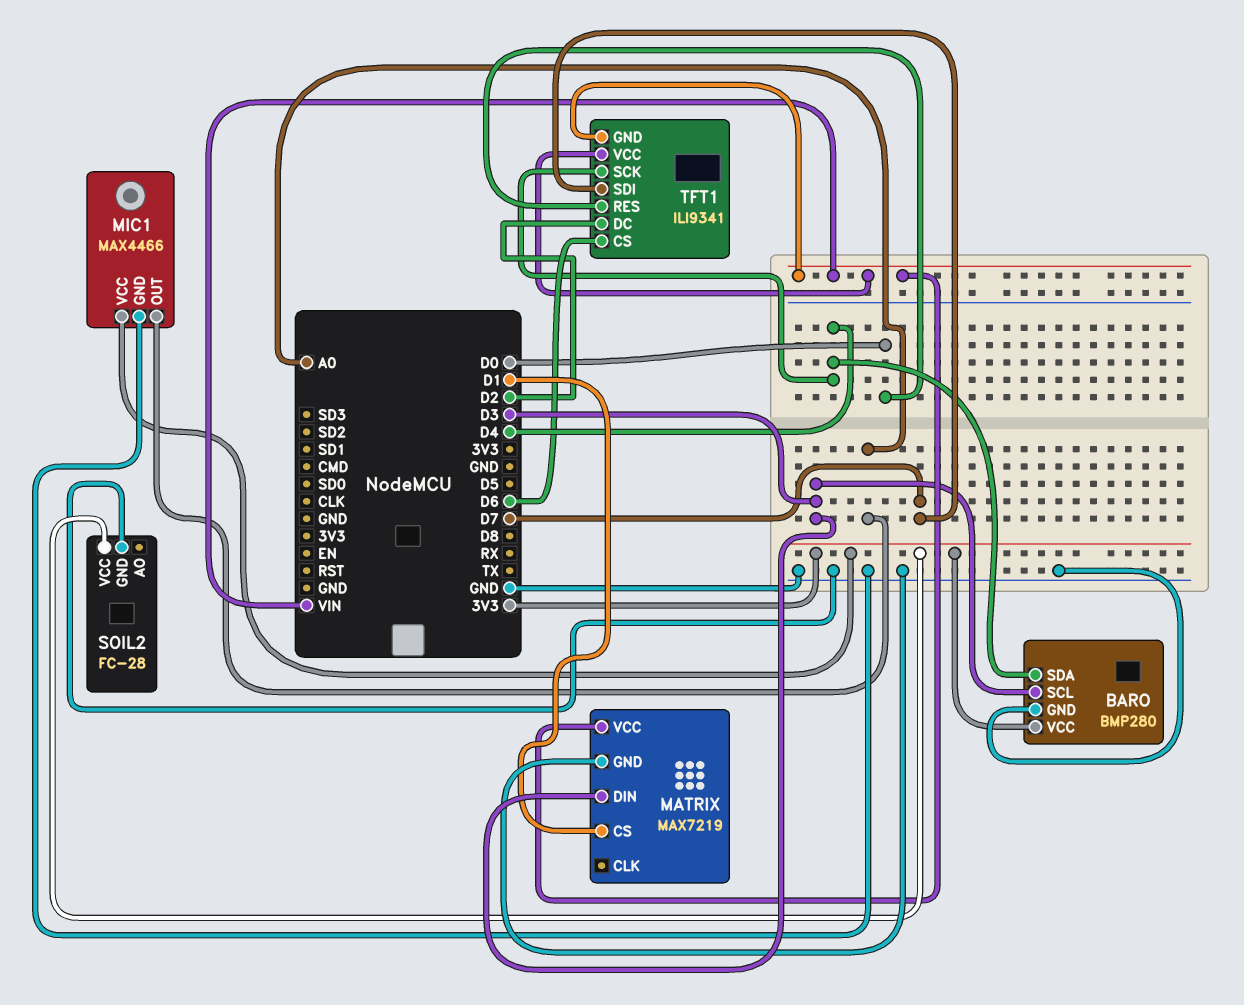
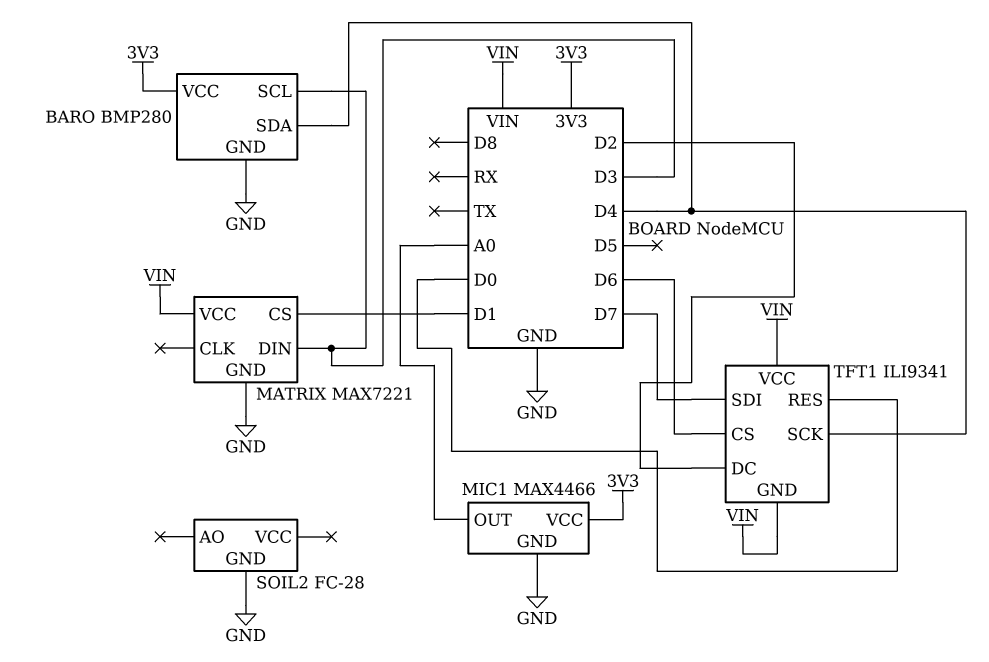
MATRIX: MAX7219 -> MAX7221
SOIL2 pin VCC: 3V3 -> none

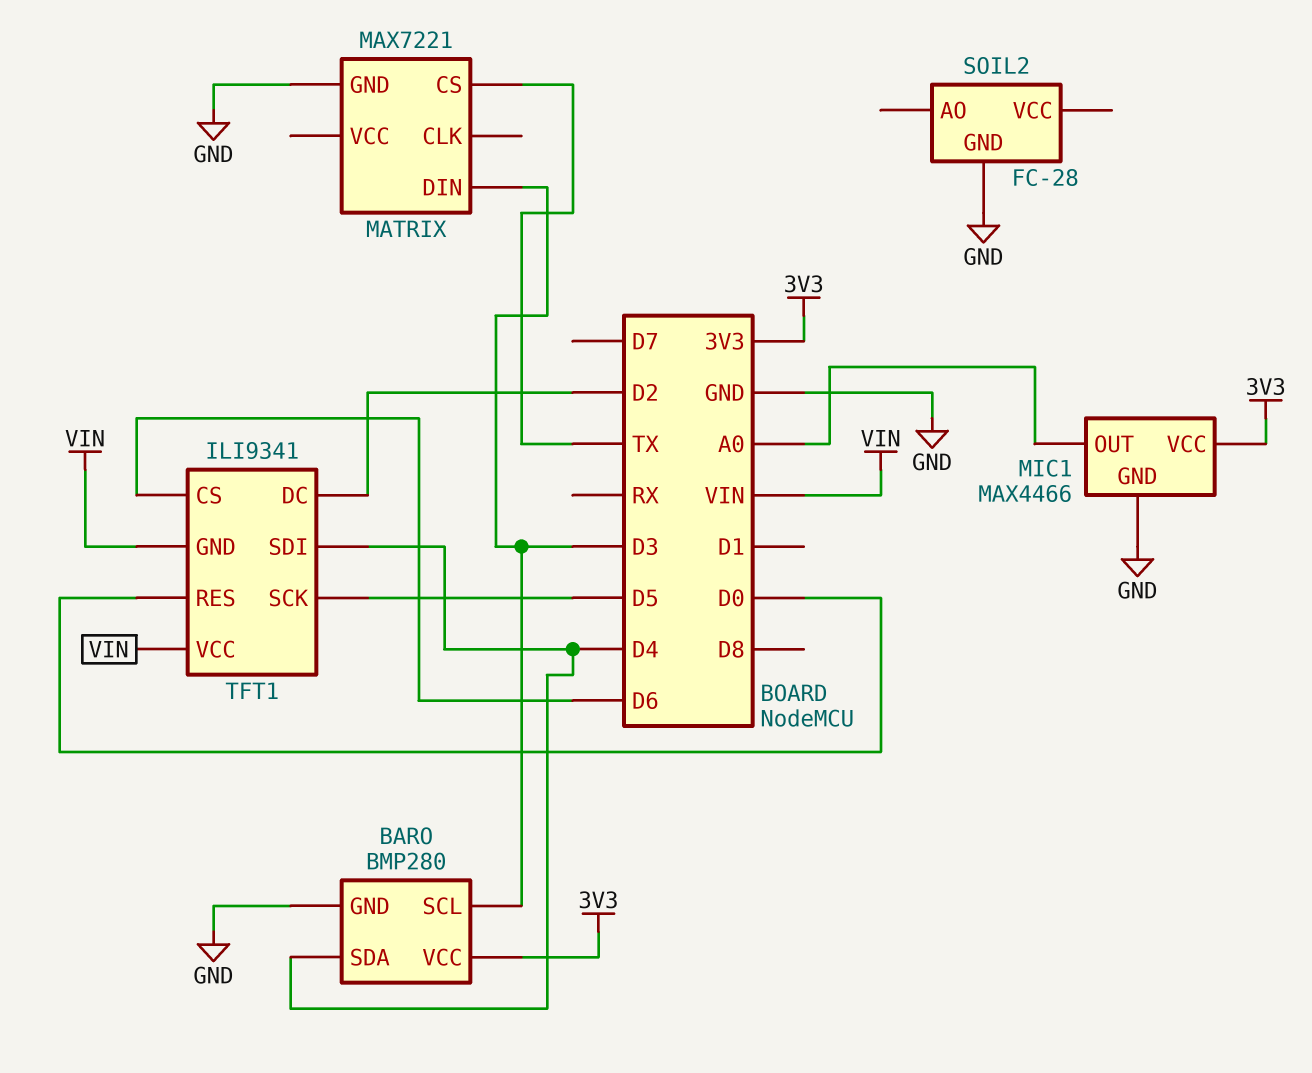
MATRIX pin CS: D1 -> TX
MATRIX pin VCC: VIN -> none
TFT1 pin SCK: D4 -> D5
TFT1 pin SDI: D7 -> D4

